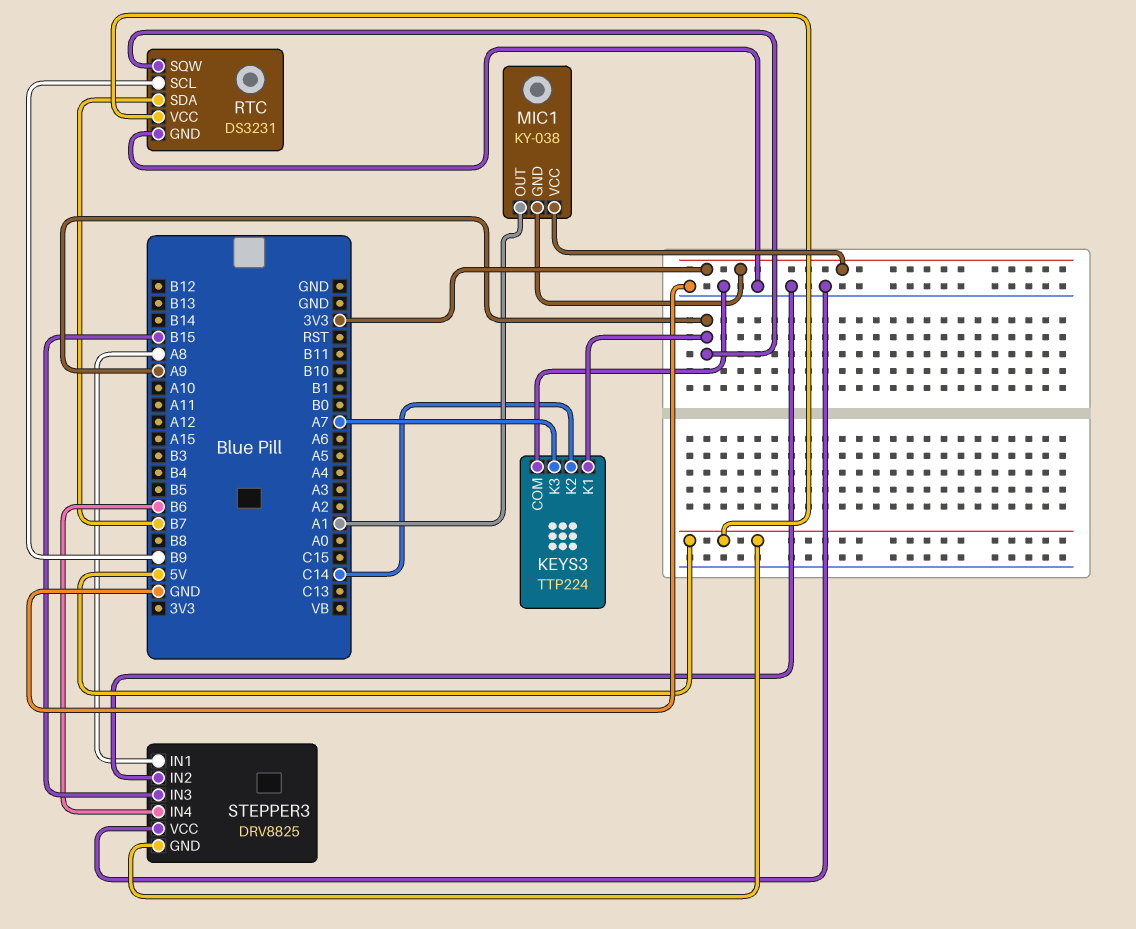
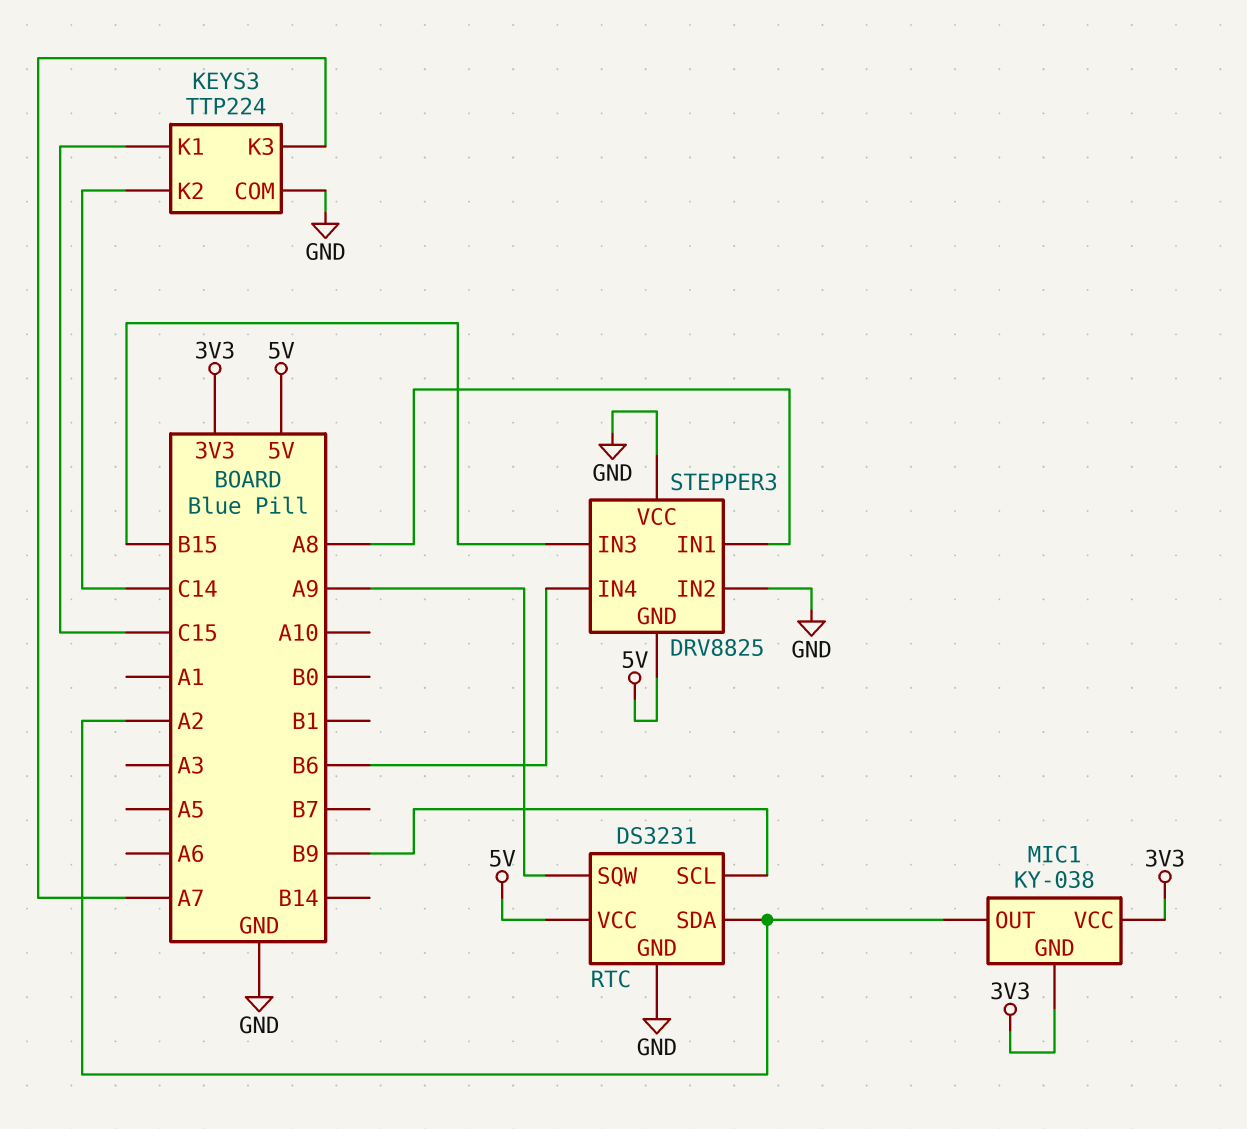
KEYS3 pin K1: A9 -> C15
MIC1 pin OUT: A1 -> A2
RTC pin SDA: B7 -> A2

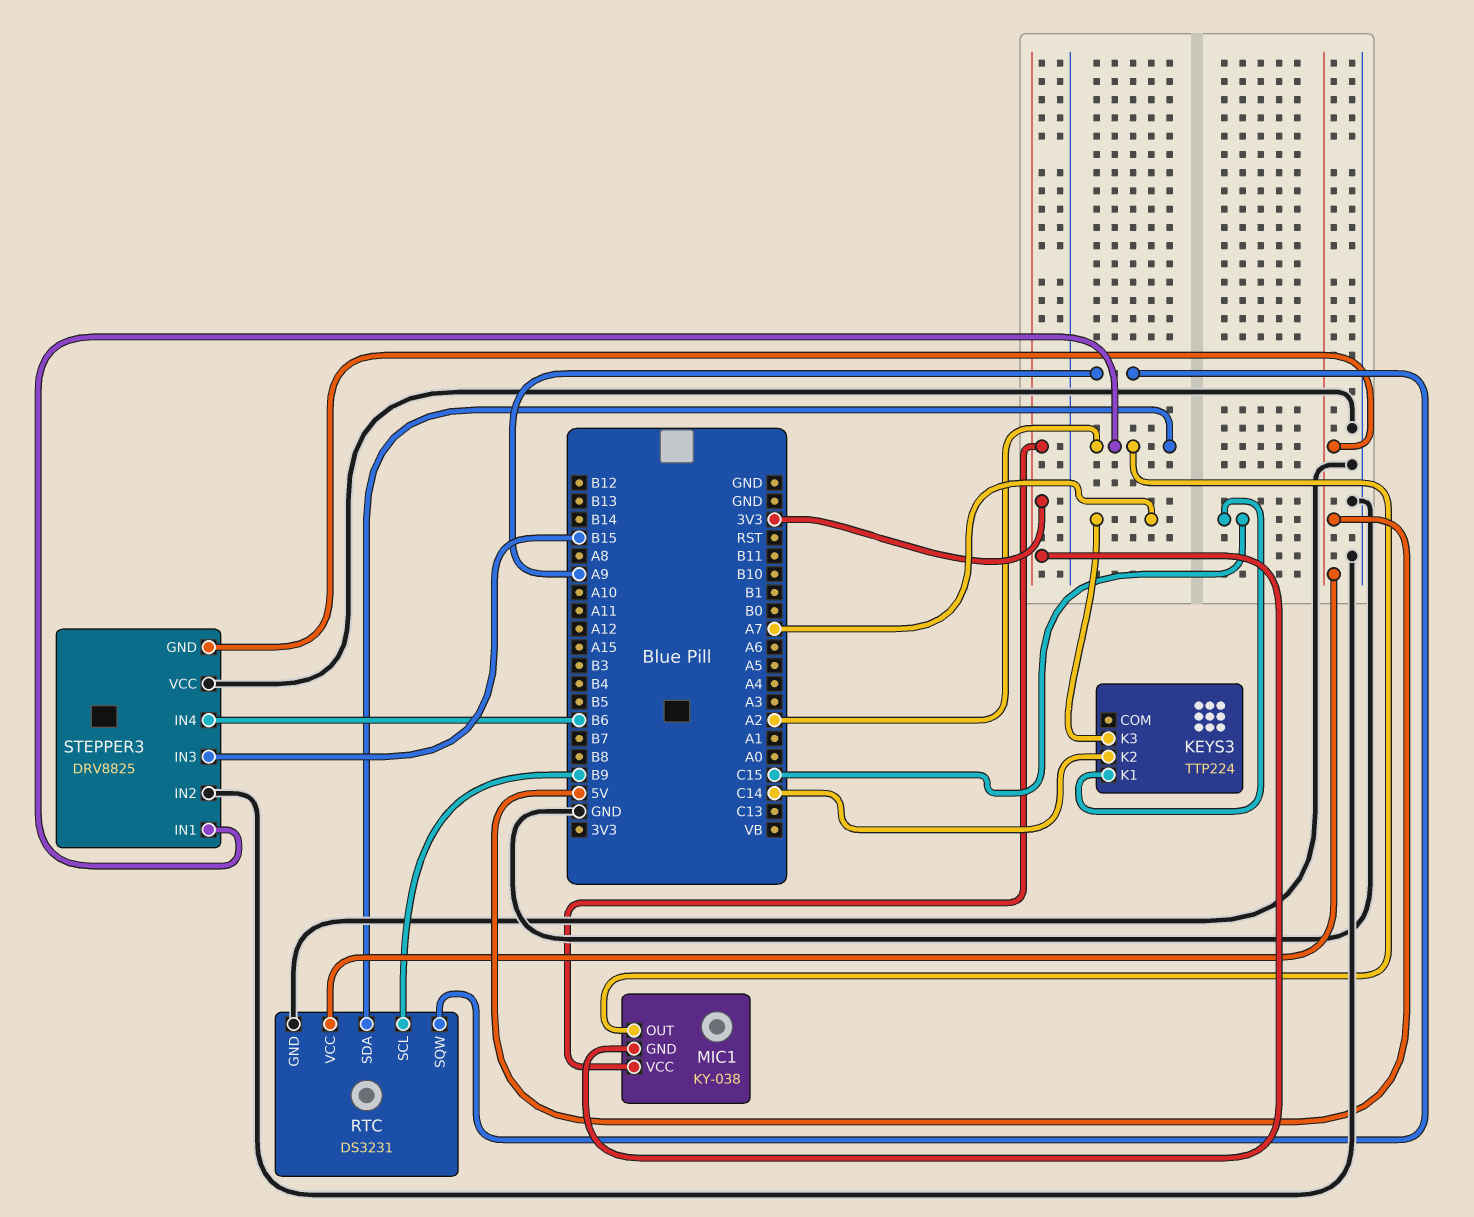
KEYS3 pin COM: GND -> none
STEPPER3 pin IN1: A8 -> A2

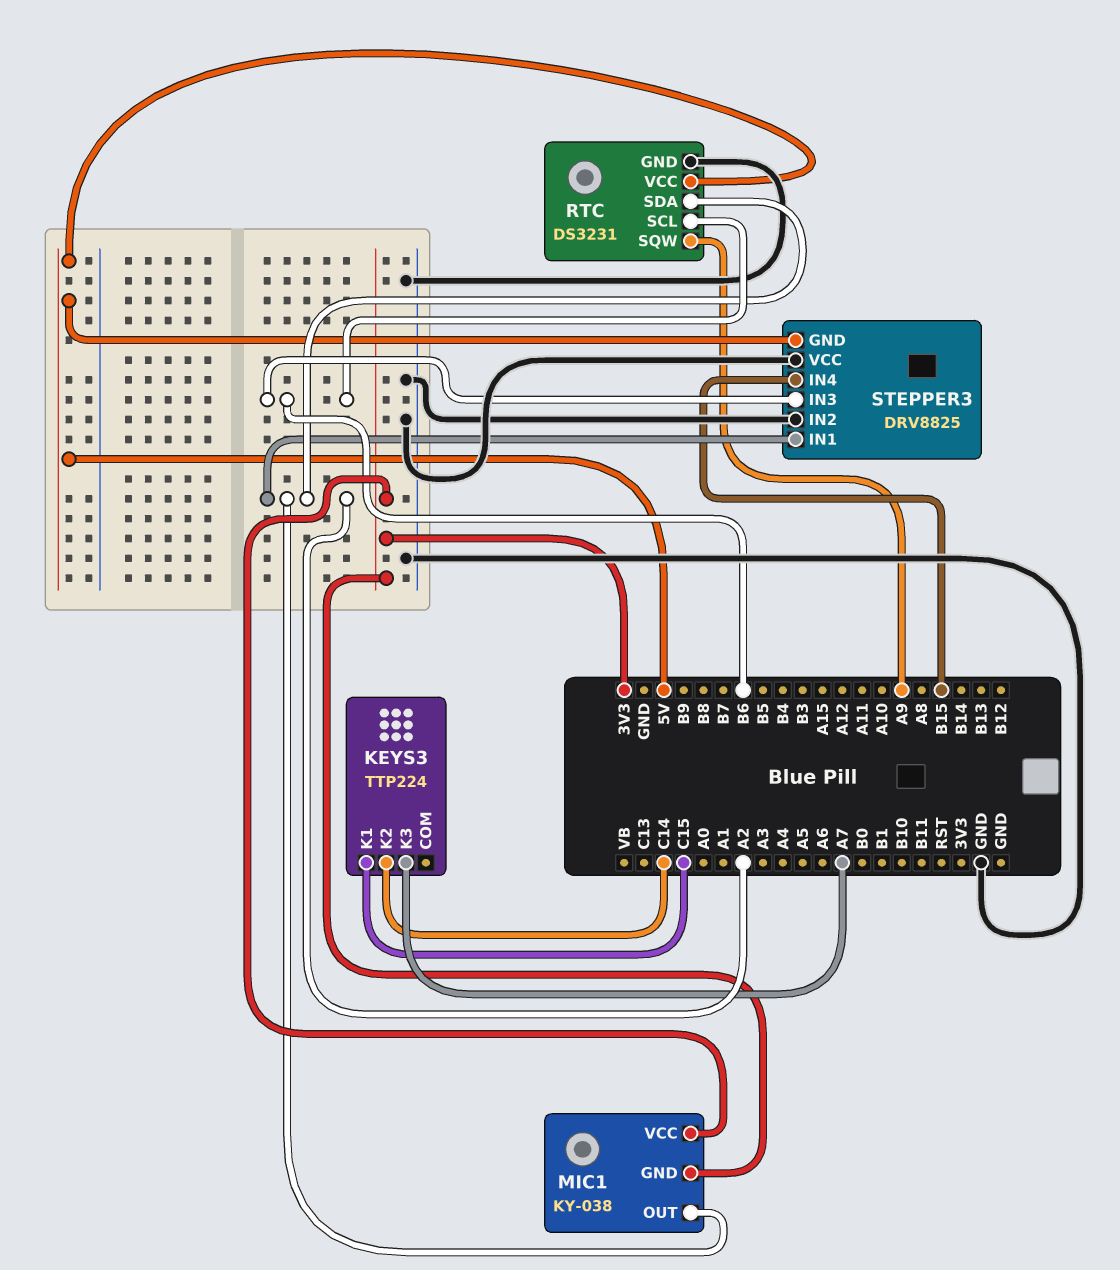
RTC pin SCL: B9 -> B6
STEPPER3 pin IN3: B15 -> B6
STEPPER3 pin IN4: B6 -> B15

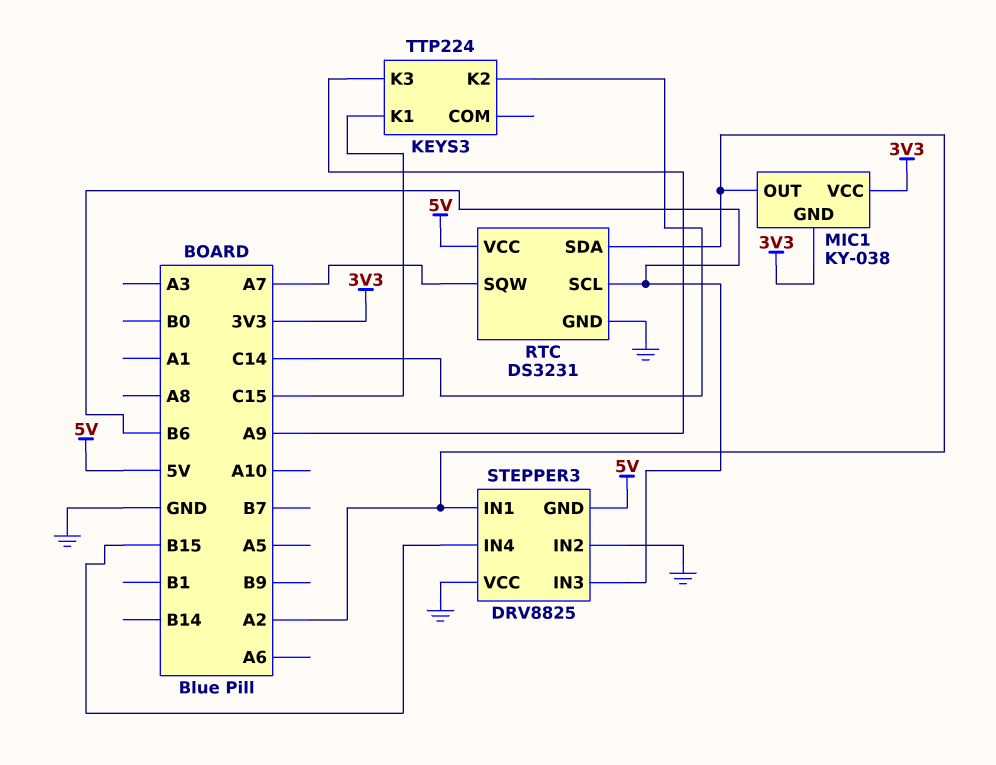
KEYS3 pin K3: A7 -> A9
RTC pin SQW: A9 -> A7

